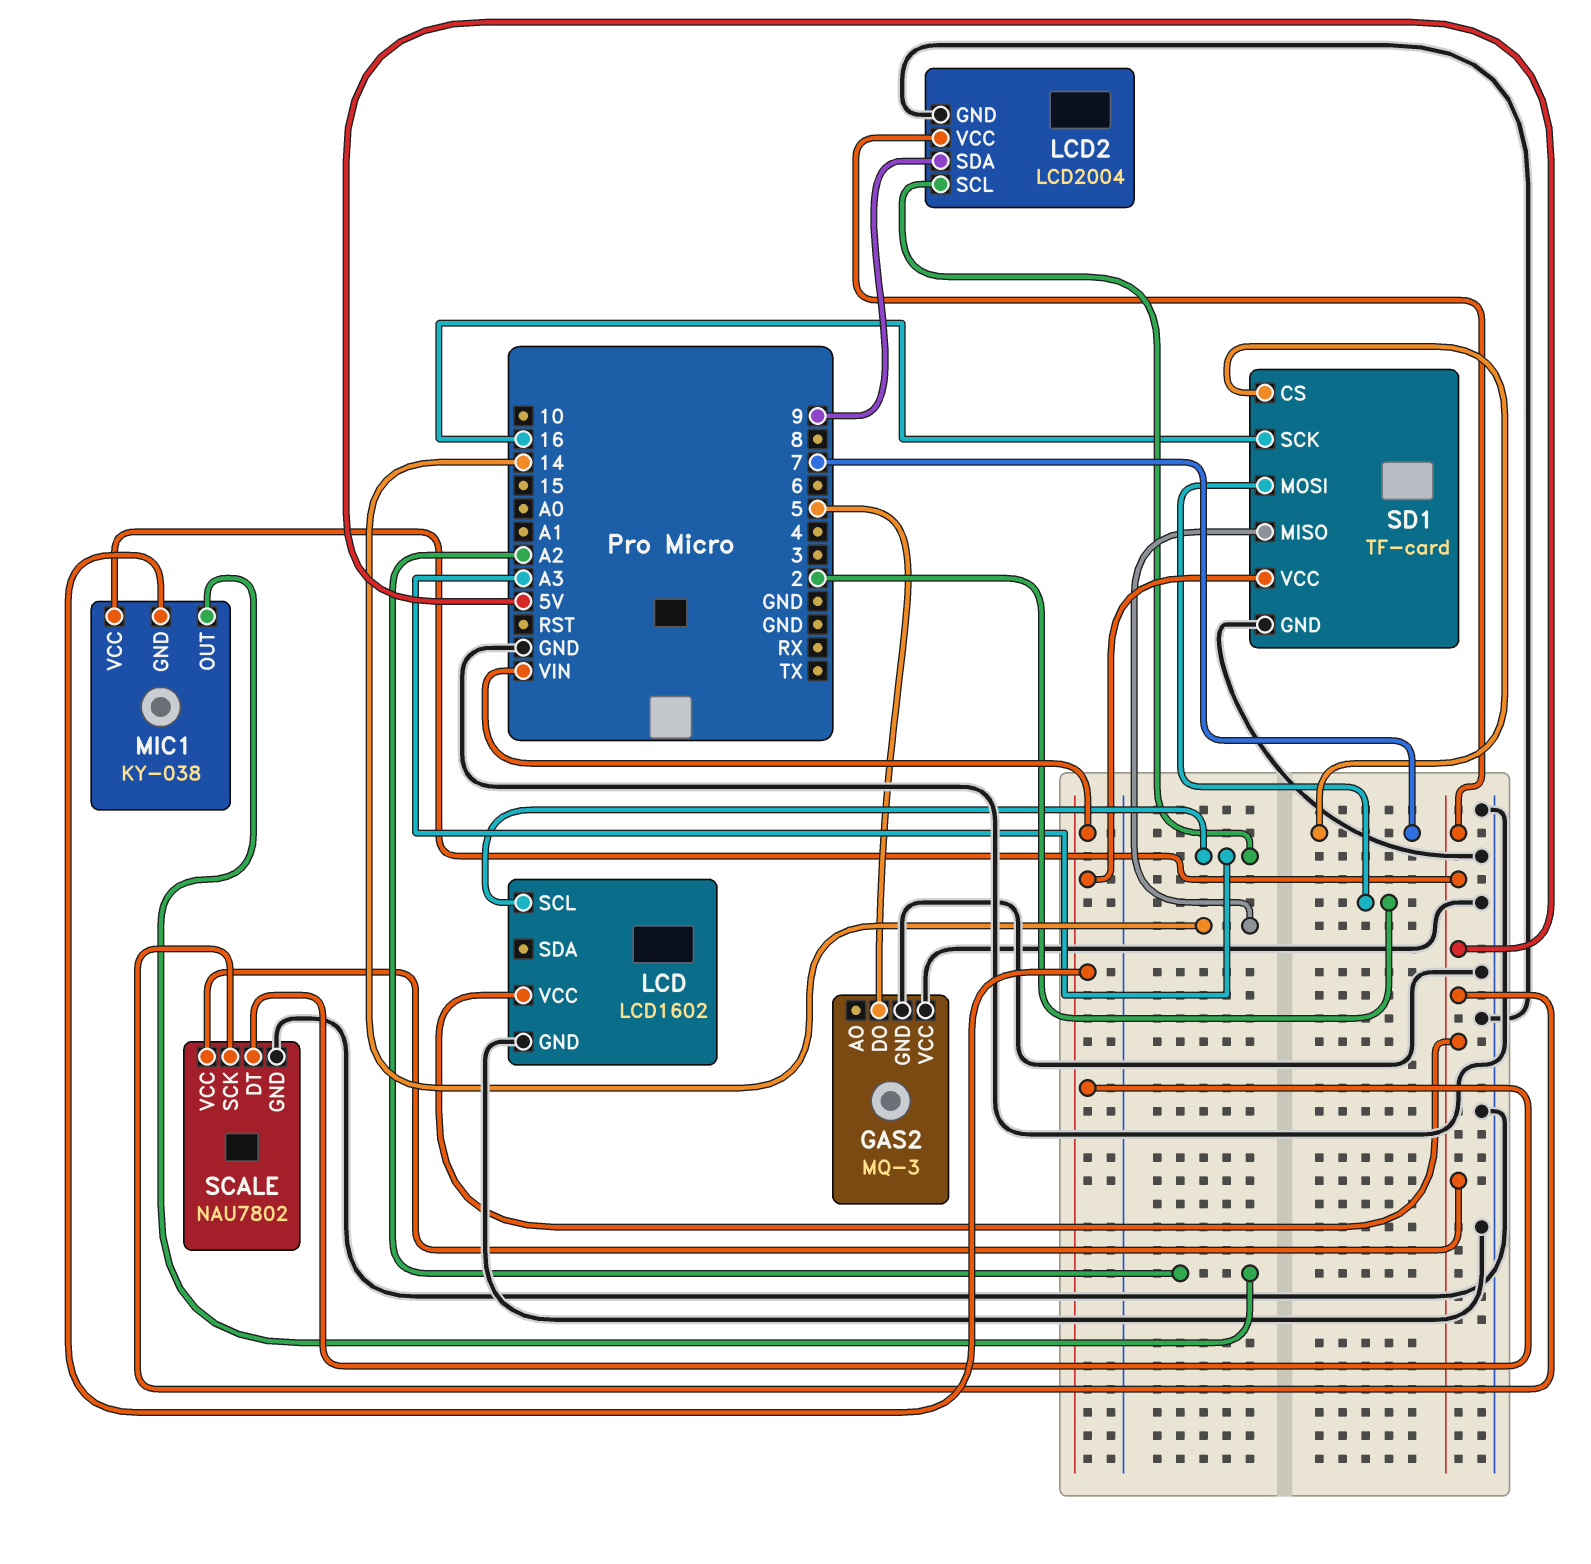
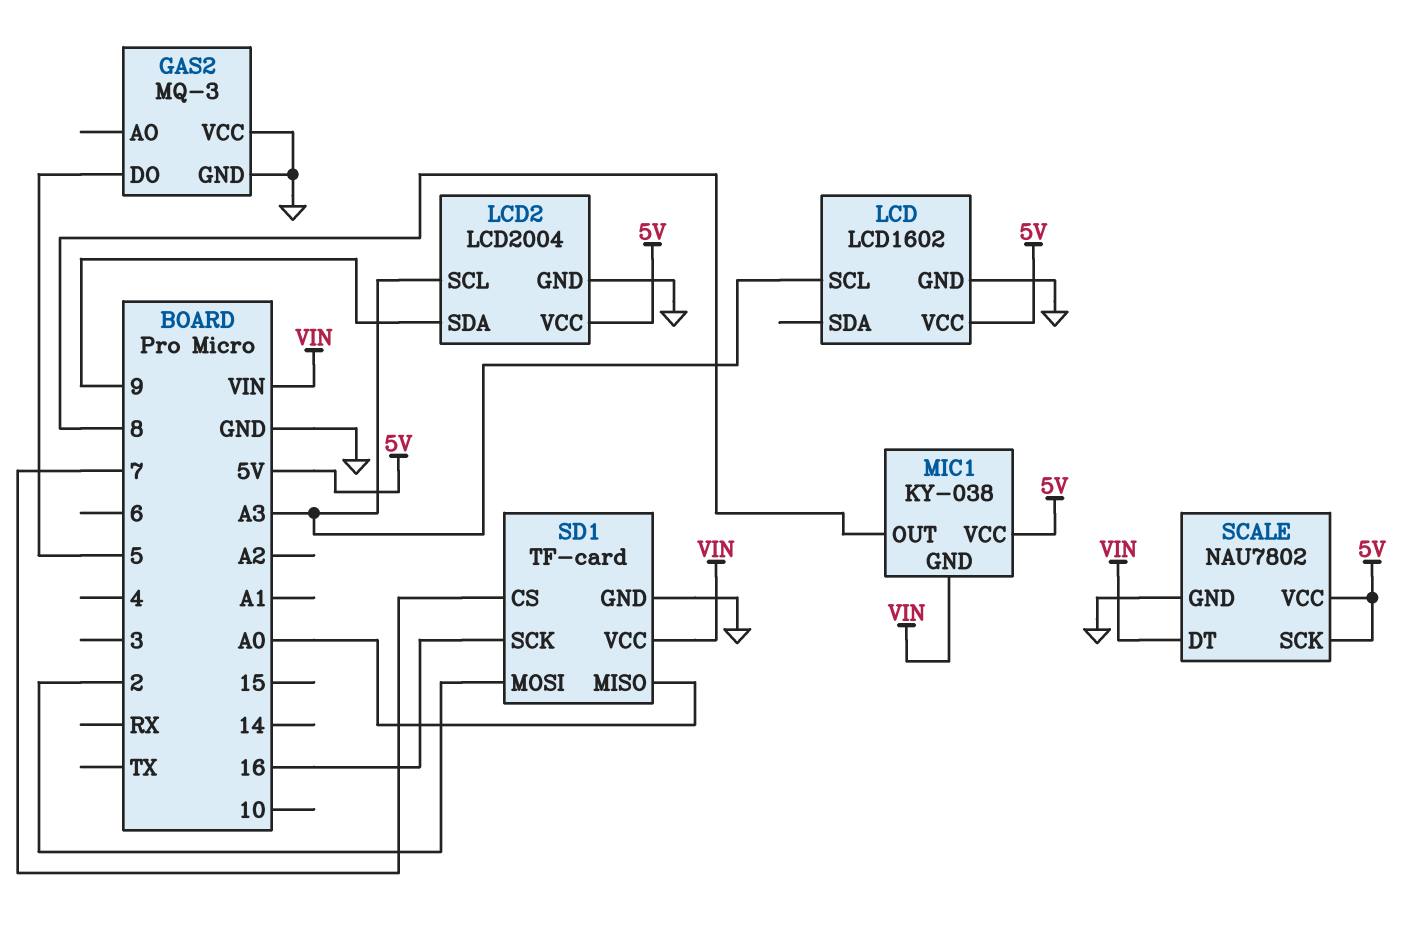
MIC1 pin OUT: A2 -> 8
SD1 pin MISO: 14 -> A0

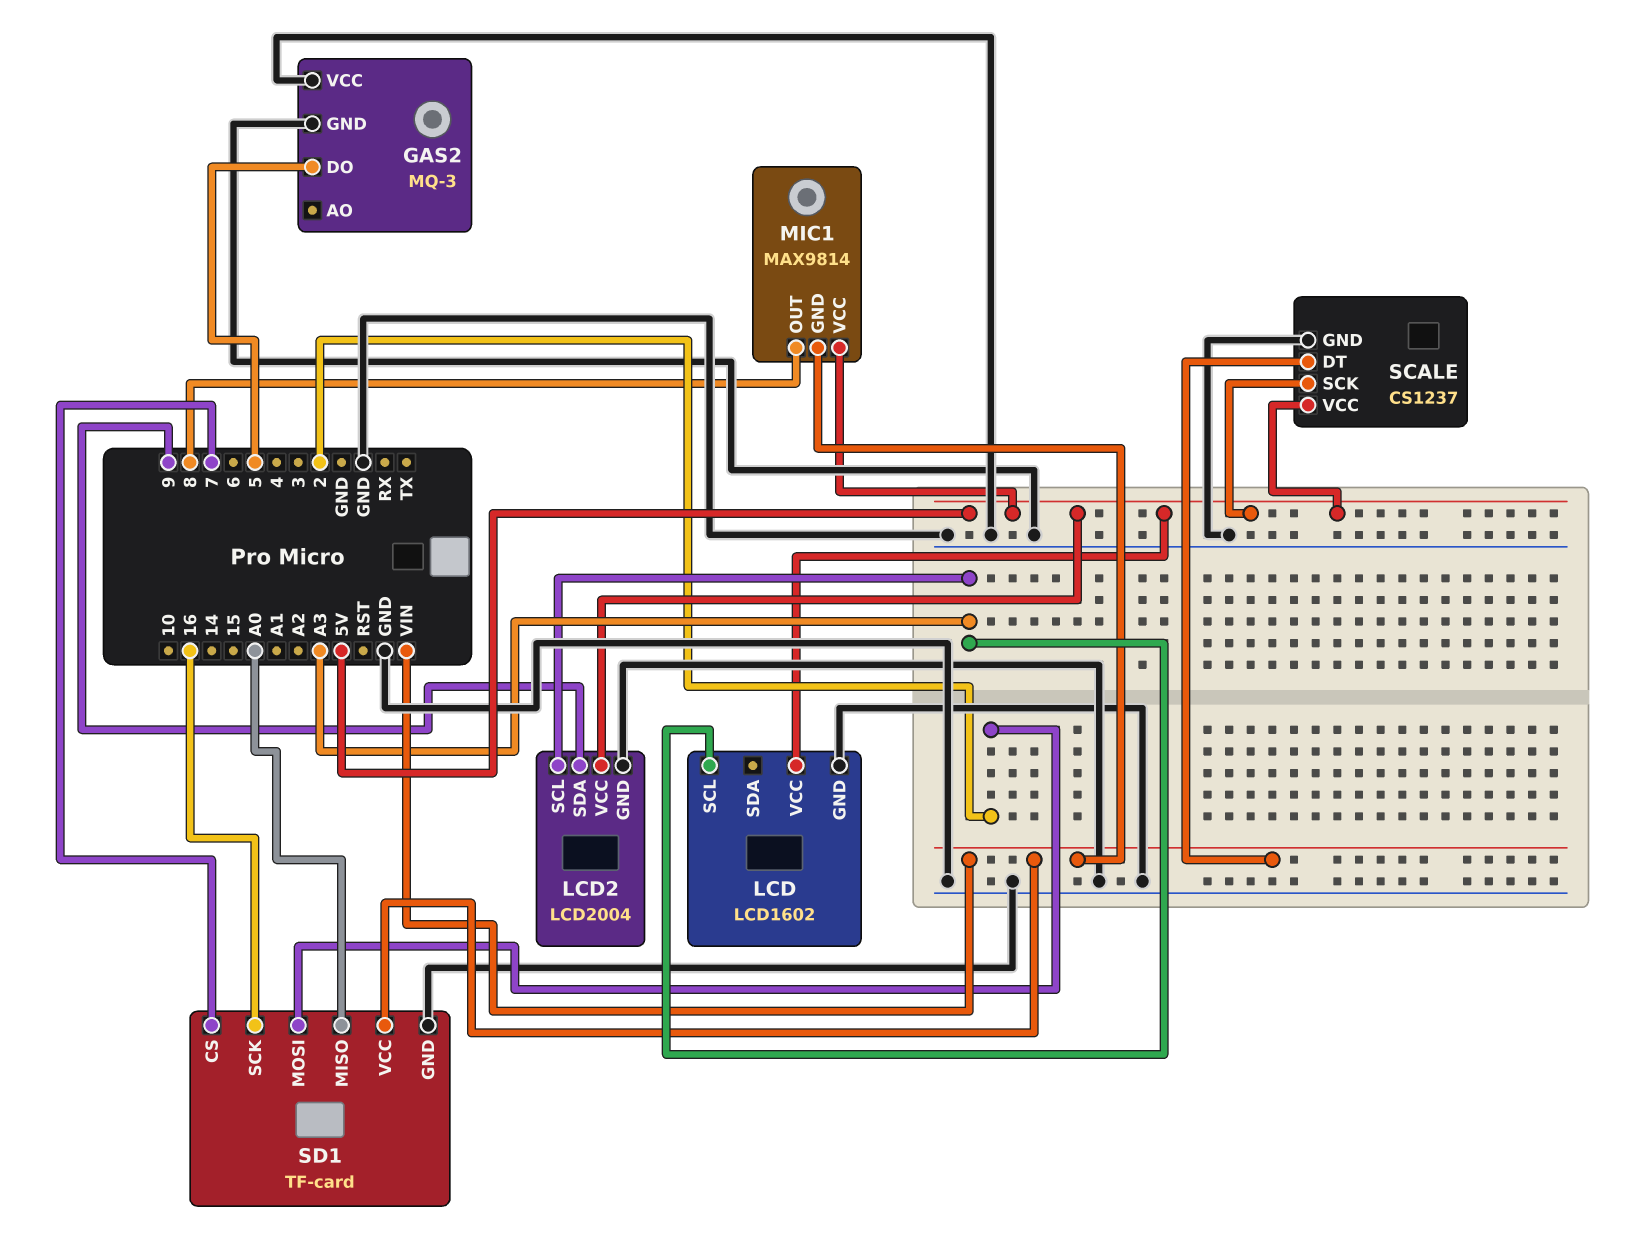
MIC1: KY-038 -> MAX9814
SCALE: NAU7802 -> CS1237

